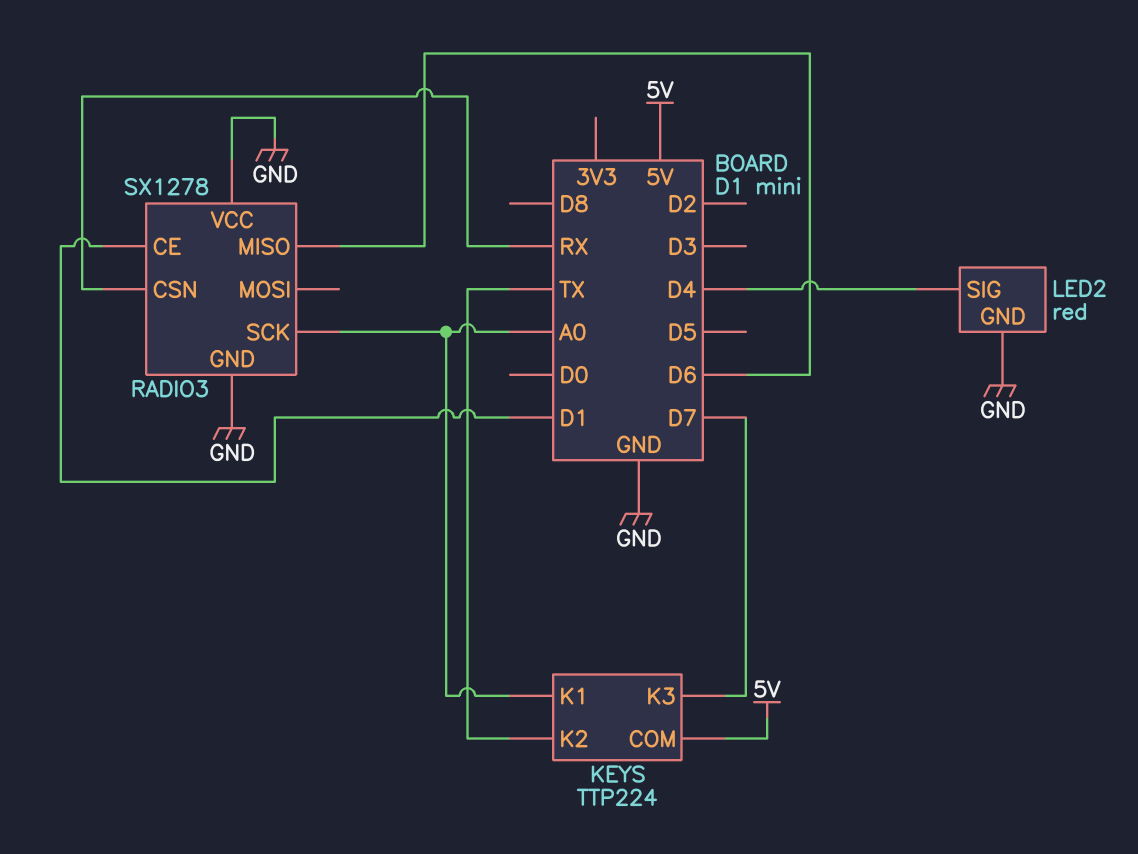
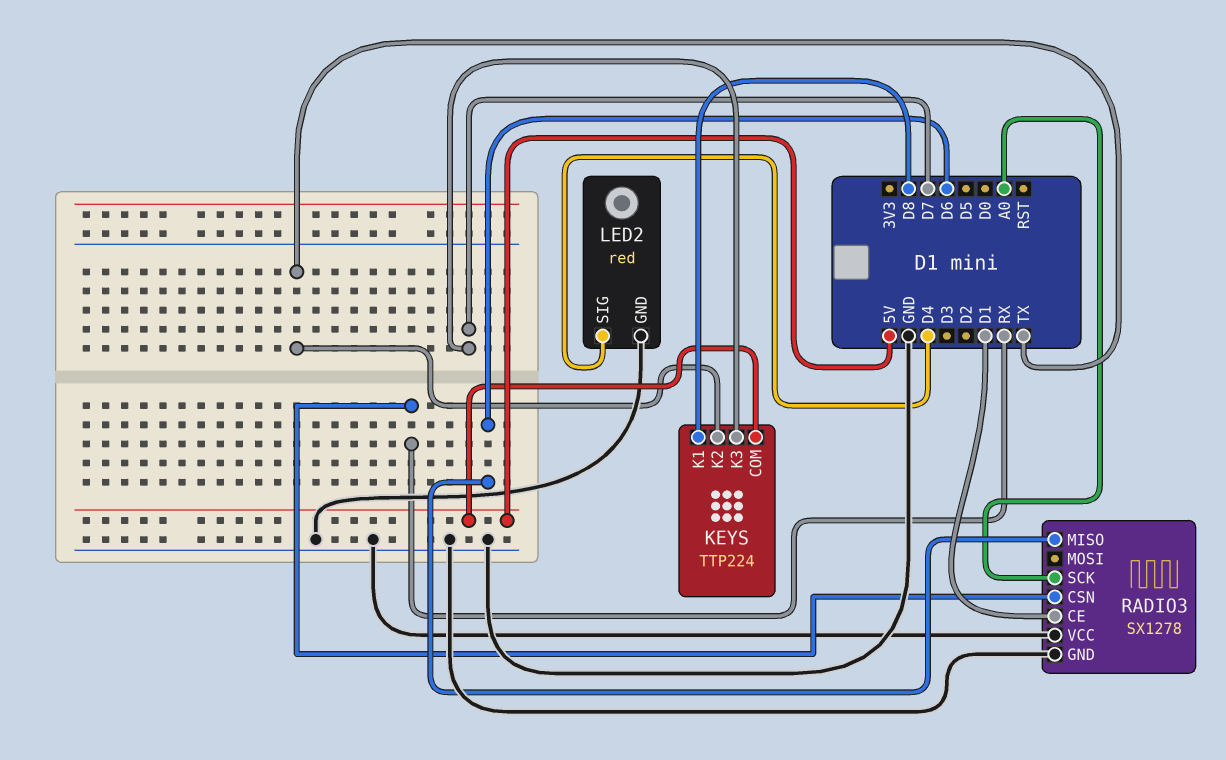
KEYS pin K1: A0 -> D8

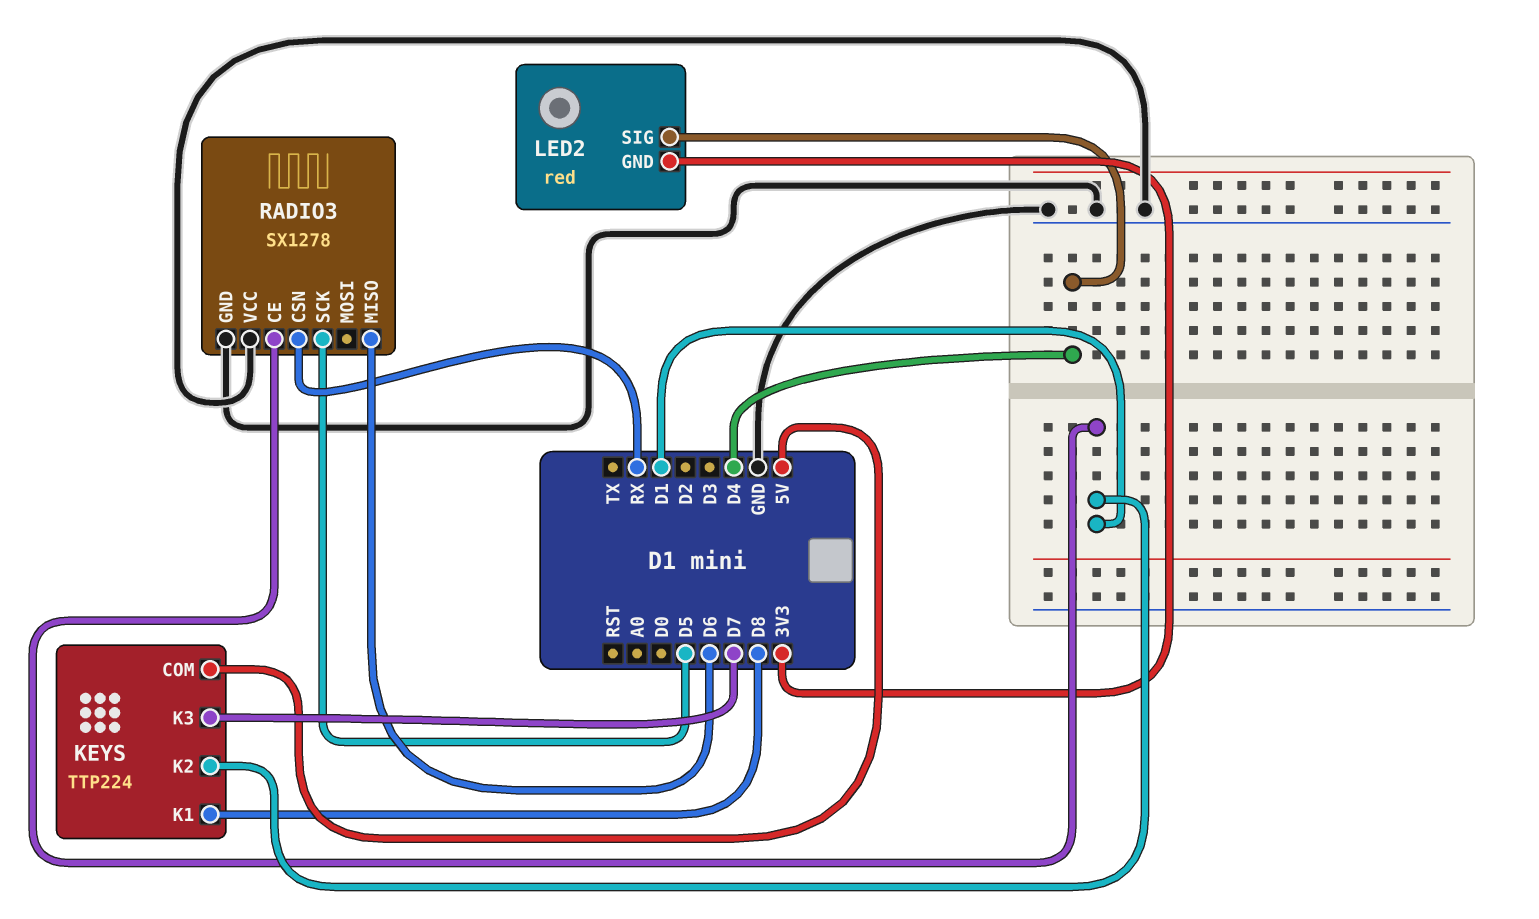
KEYS pin K2: TX -> D1
LED2 pin GND: GND -> 3V3
RADIO3 pin SCK: A0 -> D5

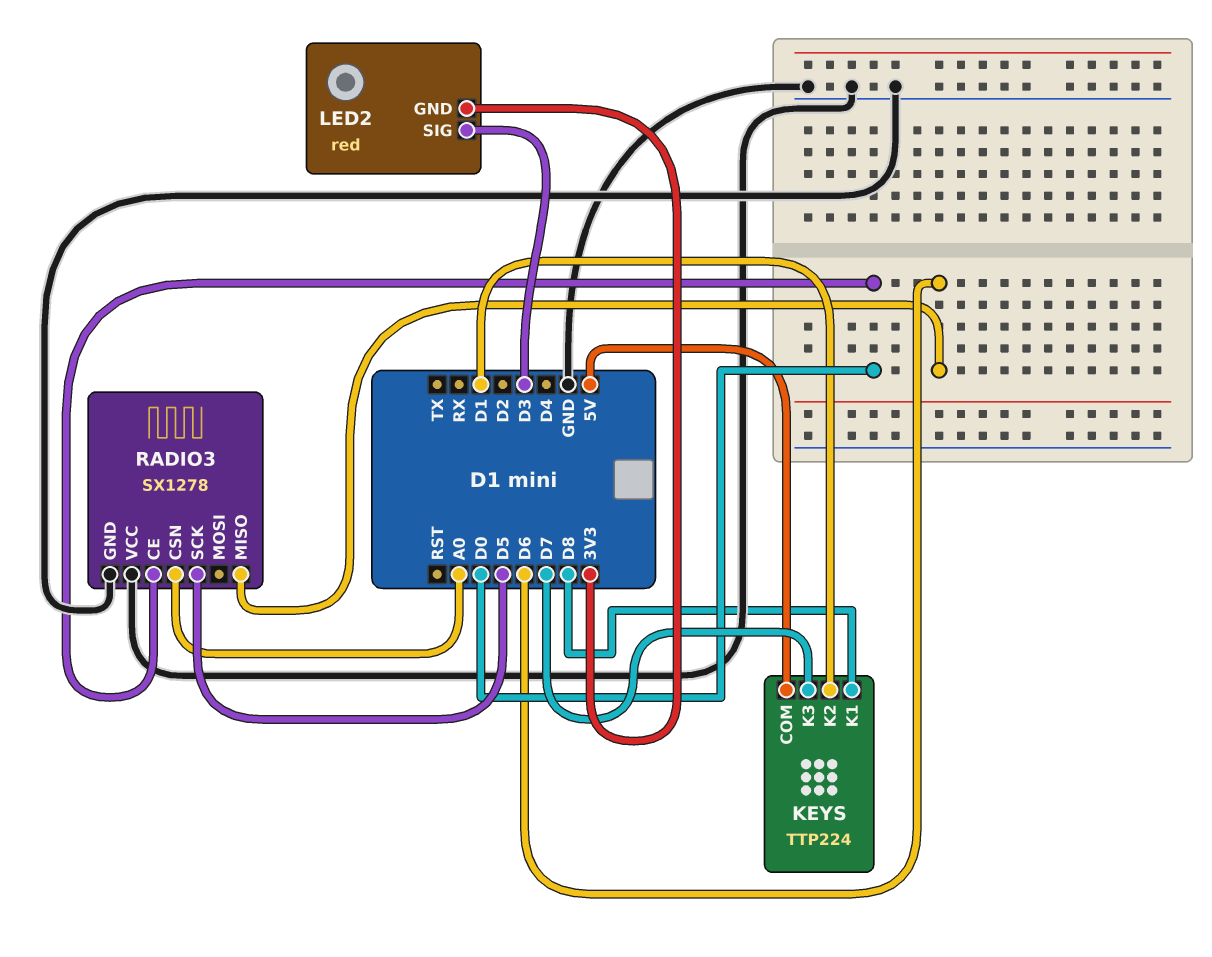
LED2 pin SIG: D4 -> D3
RADIO3 pin CE: D1 -> D0
RADIO3 pin CSN: RX -> A0

